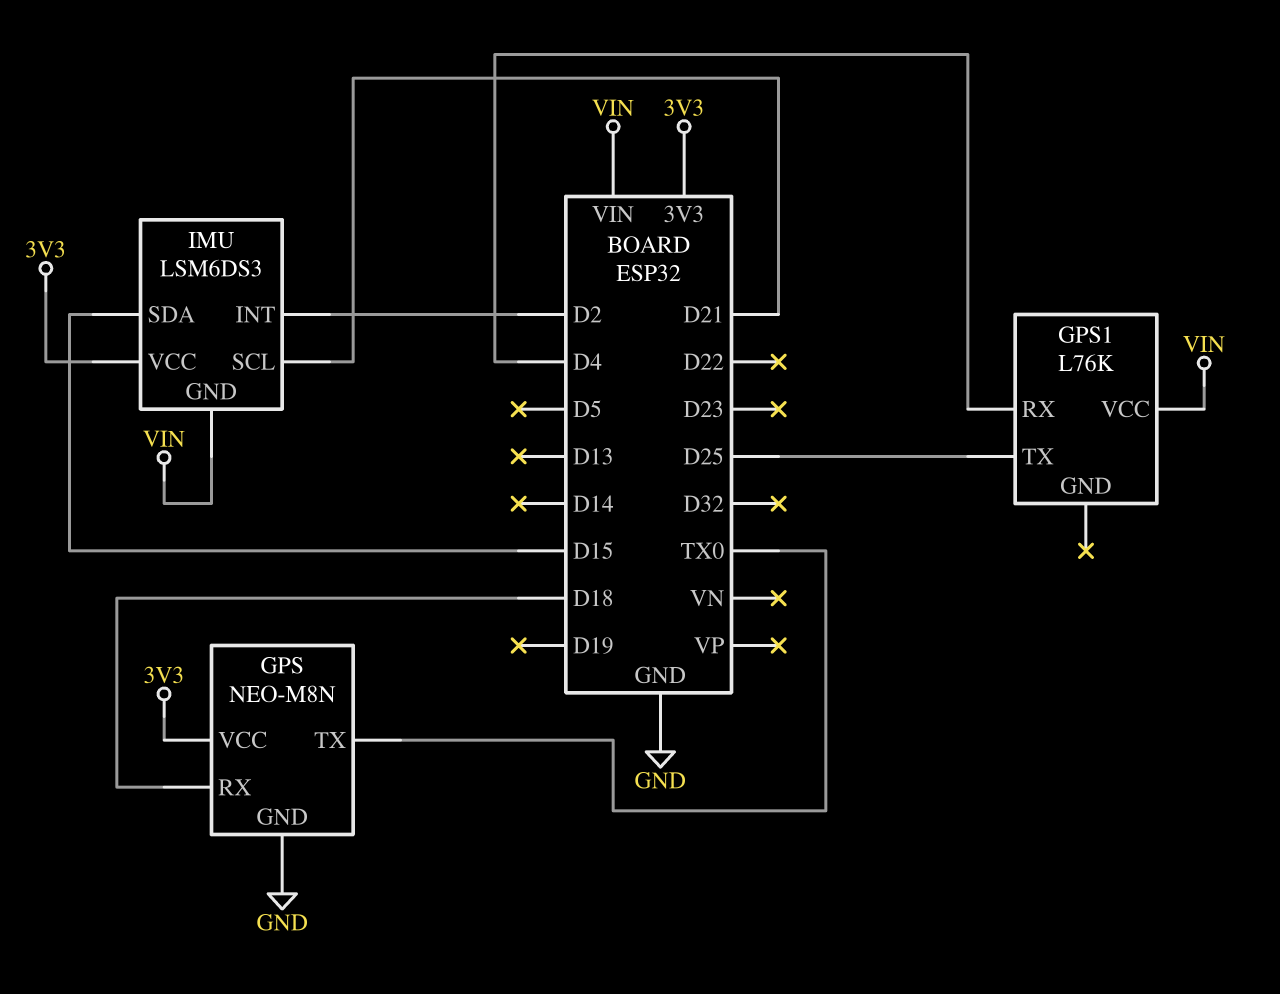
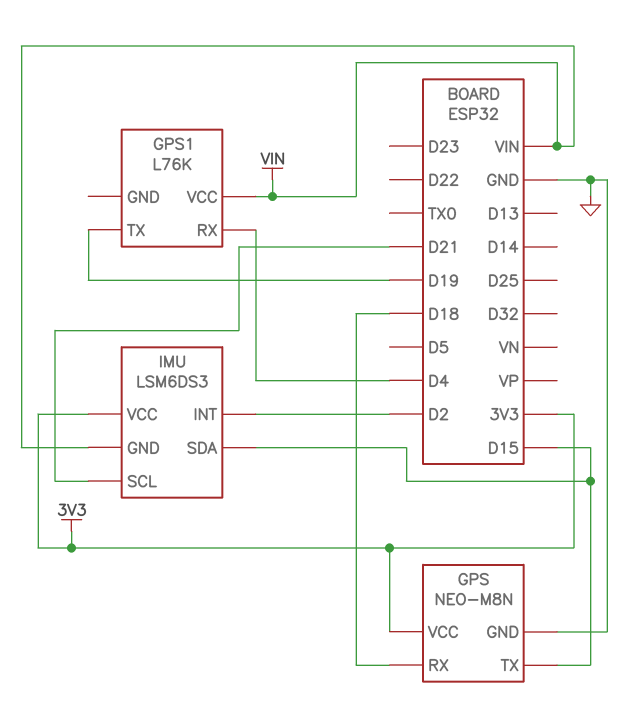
GPS pin TX: TX0 -> D15
GPS1 pin TX: D25 -> D19

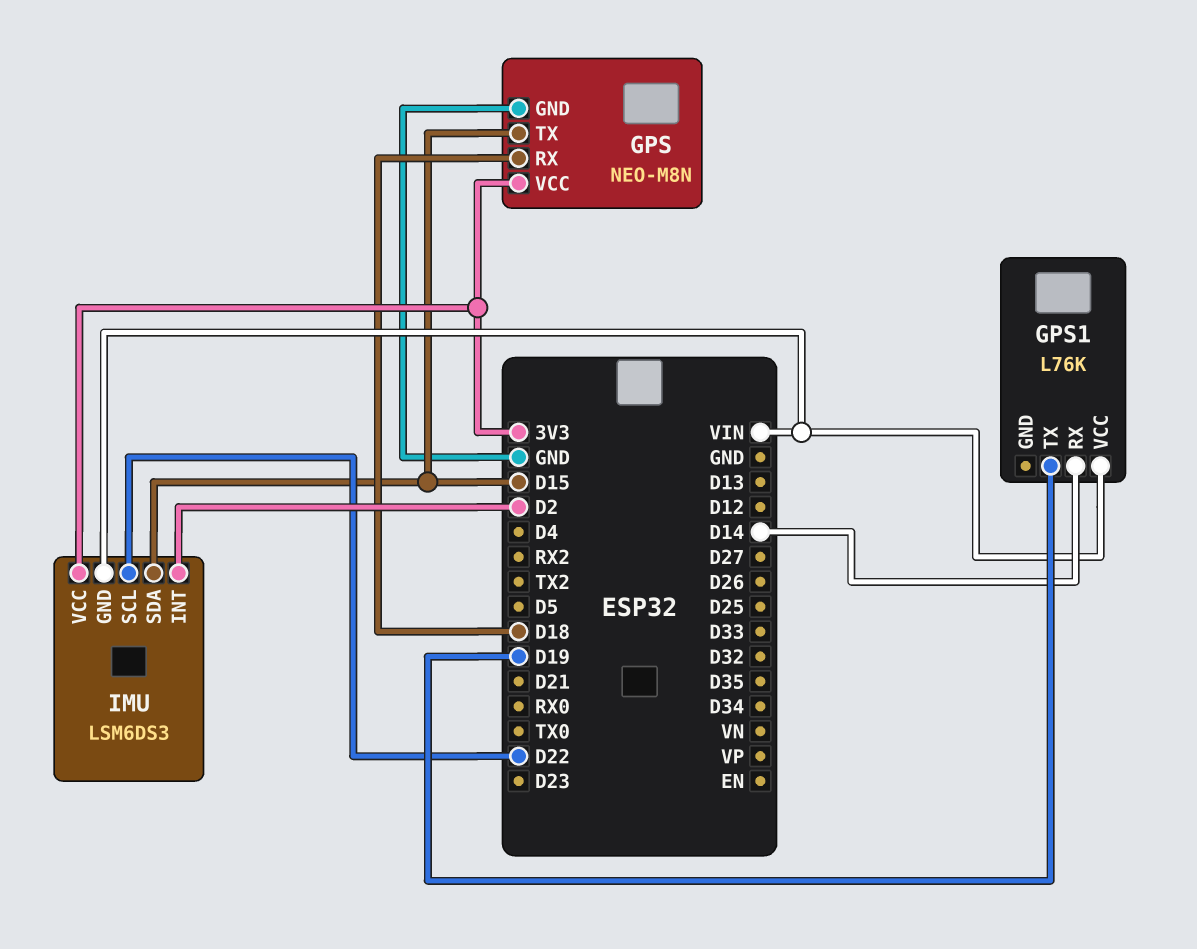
GPS1 pin RX: D4 -> D14
IMU pin SCL: D21 -> D22

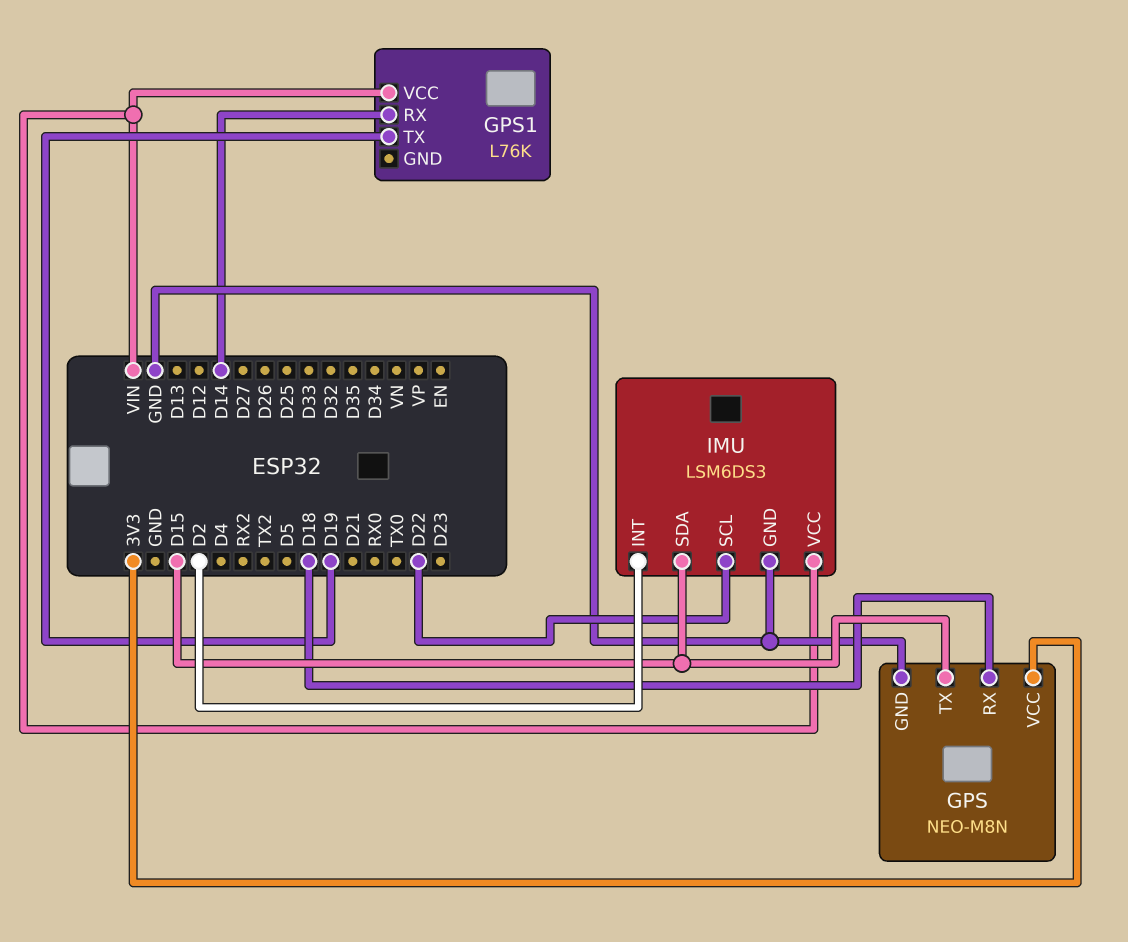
IMU pin GND: VIN -> GND
IMU pin VCC: 3V3 -> VIN

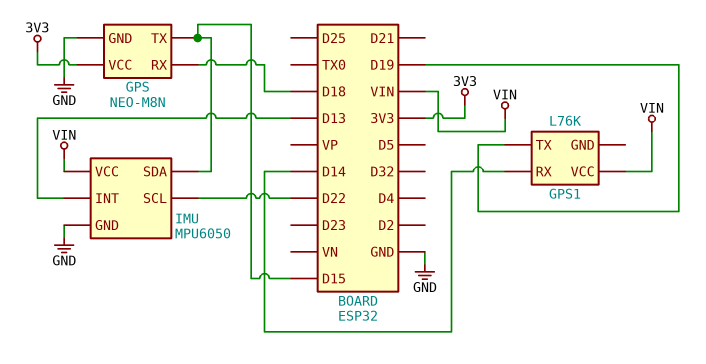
IMU: LSM6DS3 -> MPU6050
IMU pin INT: D2 -> D13

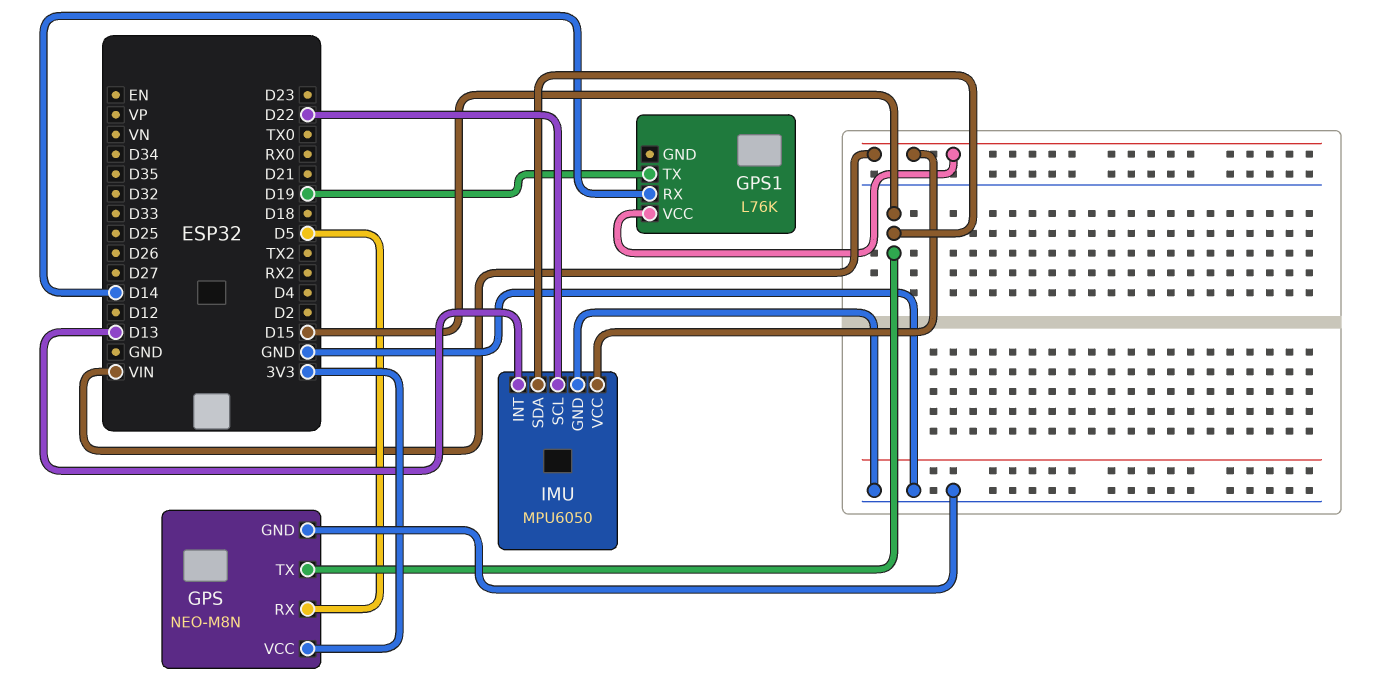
GPS pin RX: D18 -> D5

